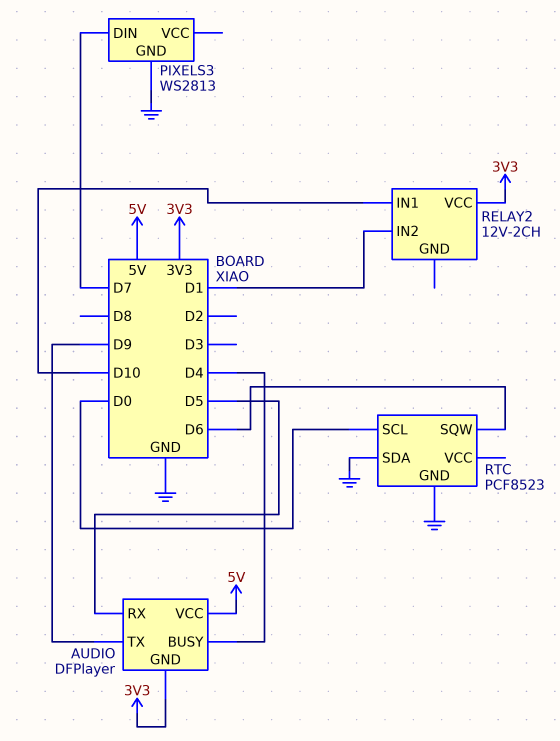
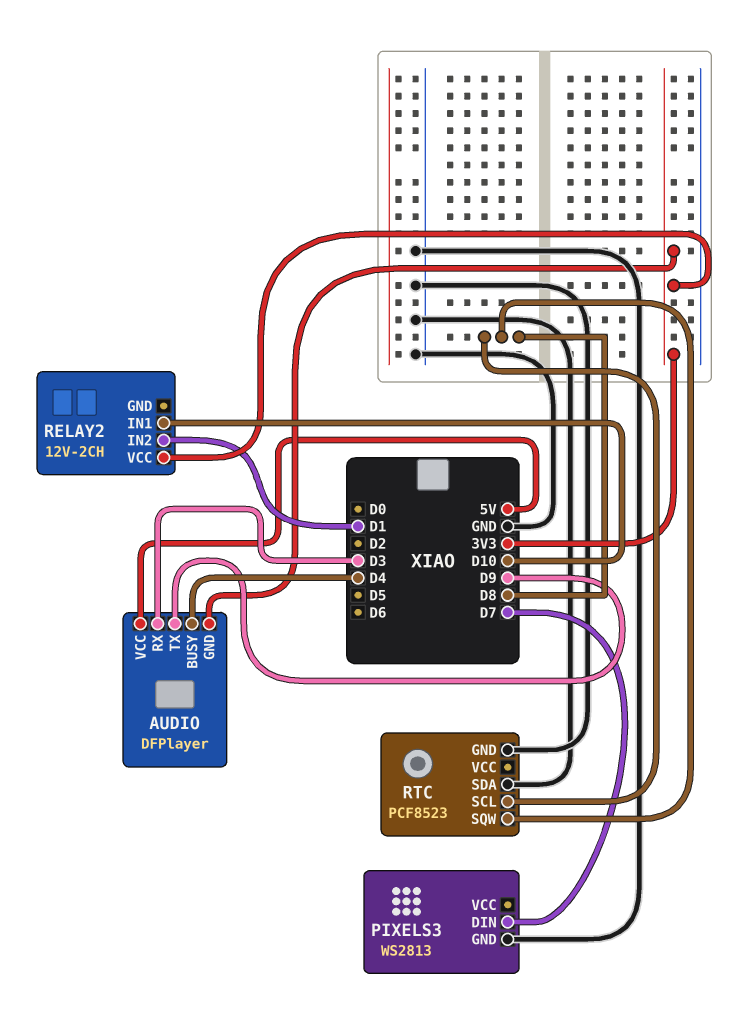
AUDIO pin RX: D5 -> D3
RTC pin SCL: D0 -> D8
RTC pin SQW: D6 -> D8

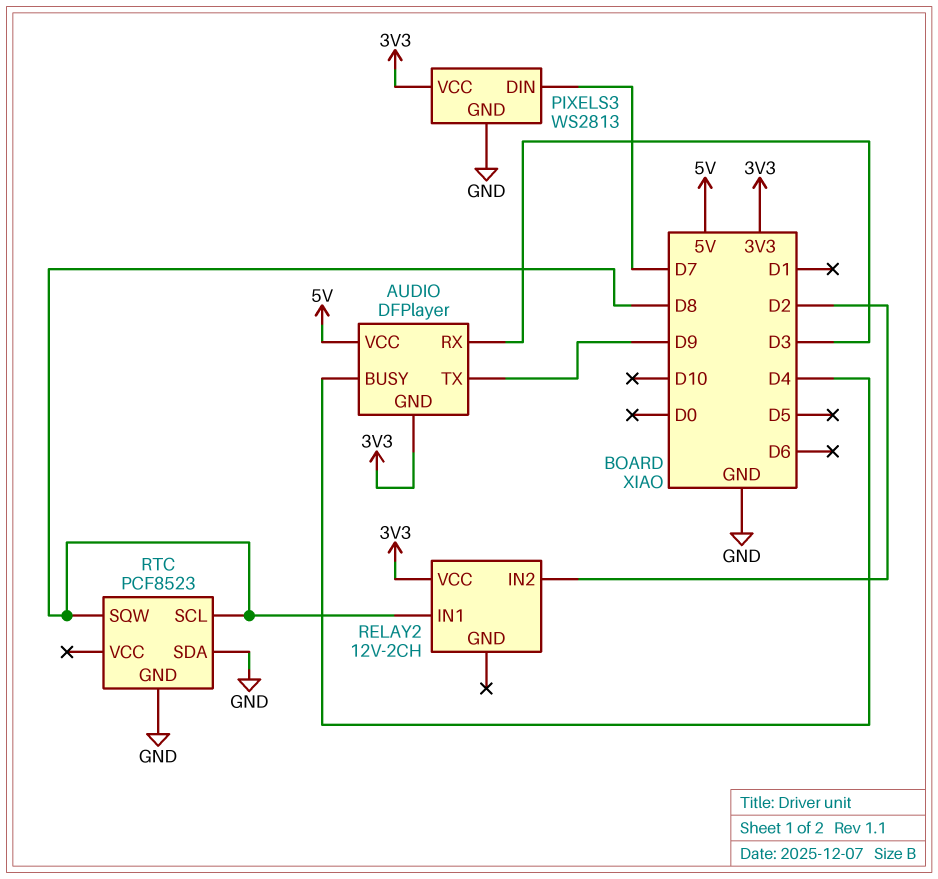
PIXELS3 pin VCC: none -> 3V3
RELAY2 pin IN1: D10 -> D8
RELAY2 pin IN2: D1 -> D2

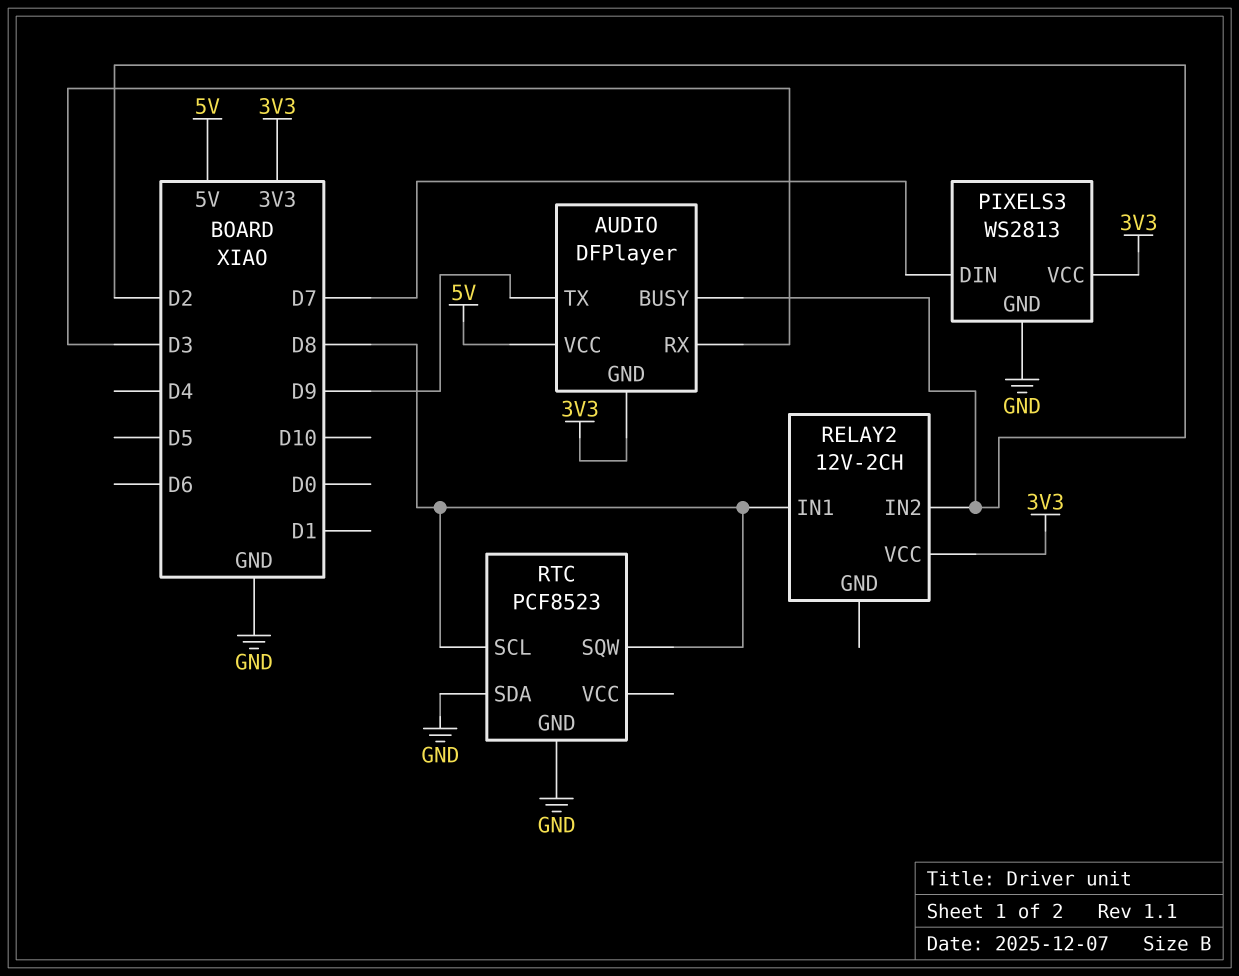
AUDIO pin BUSY: D4 -> D2

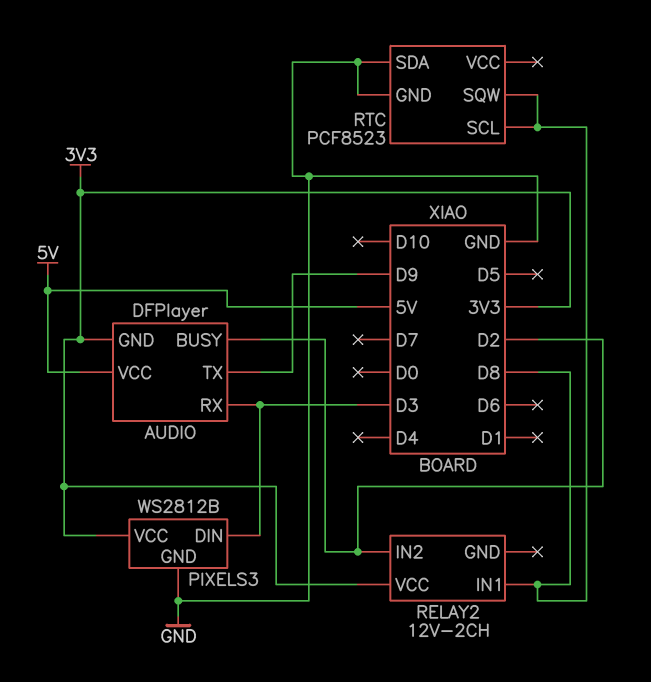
PIXELS3: WS2813 -> WS2812B
PIXELS3 pin DIN: D7 -> D3

